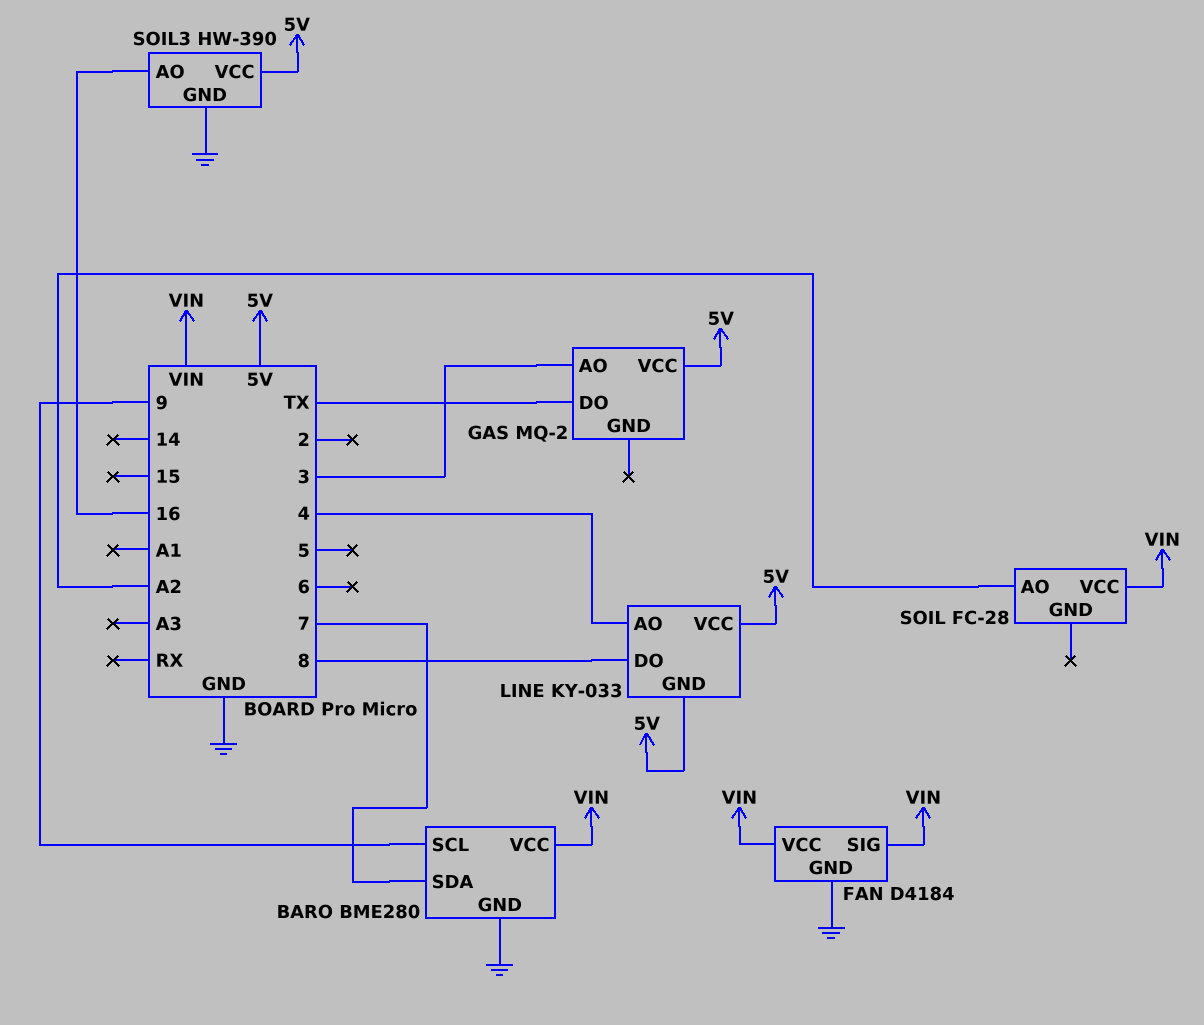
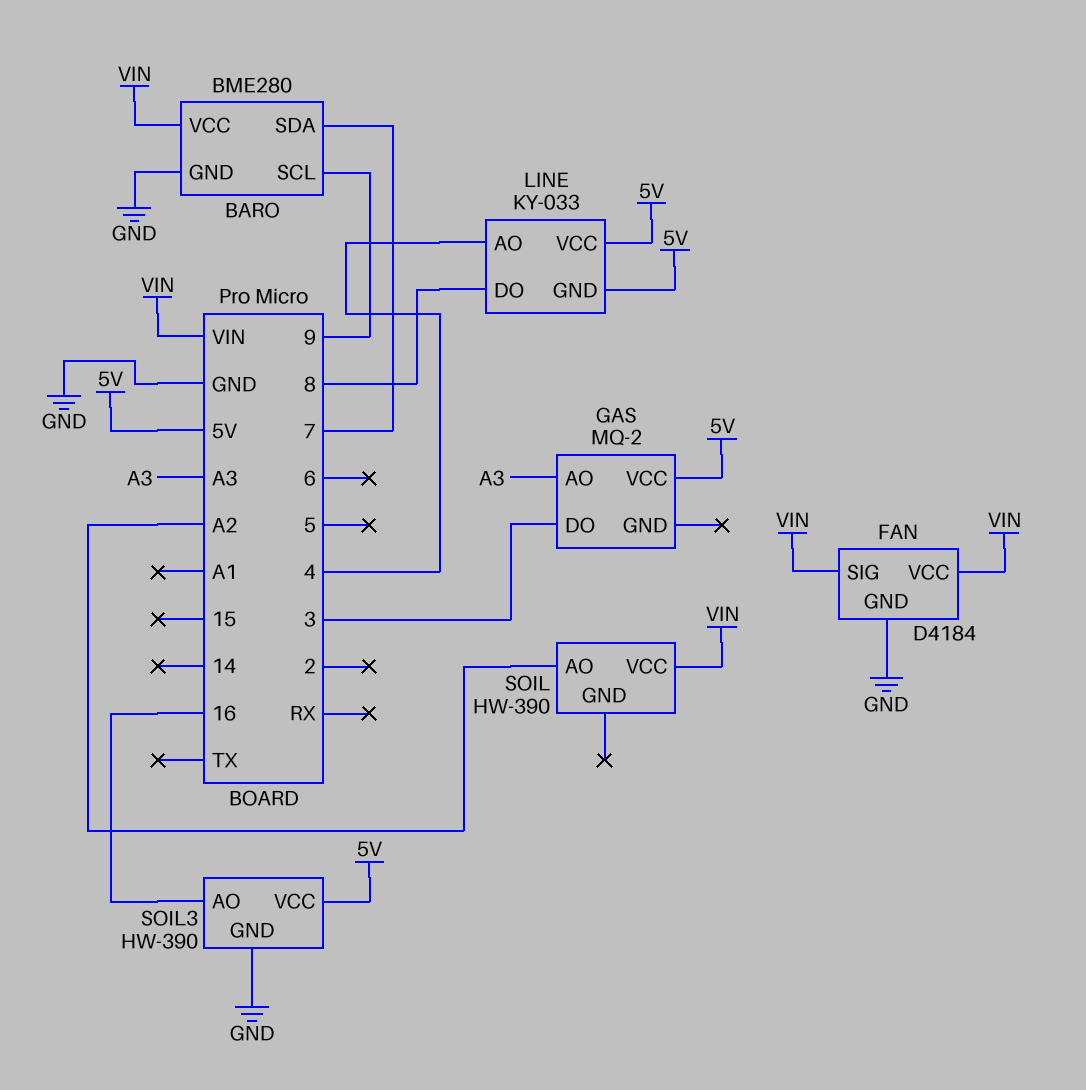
GAS pin AO: 3 -> A3
GAS pin DO: TX -> 3
SOIL: FC-28 -> HW-390

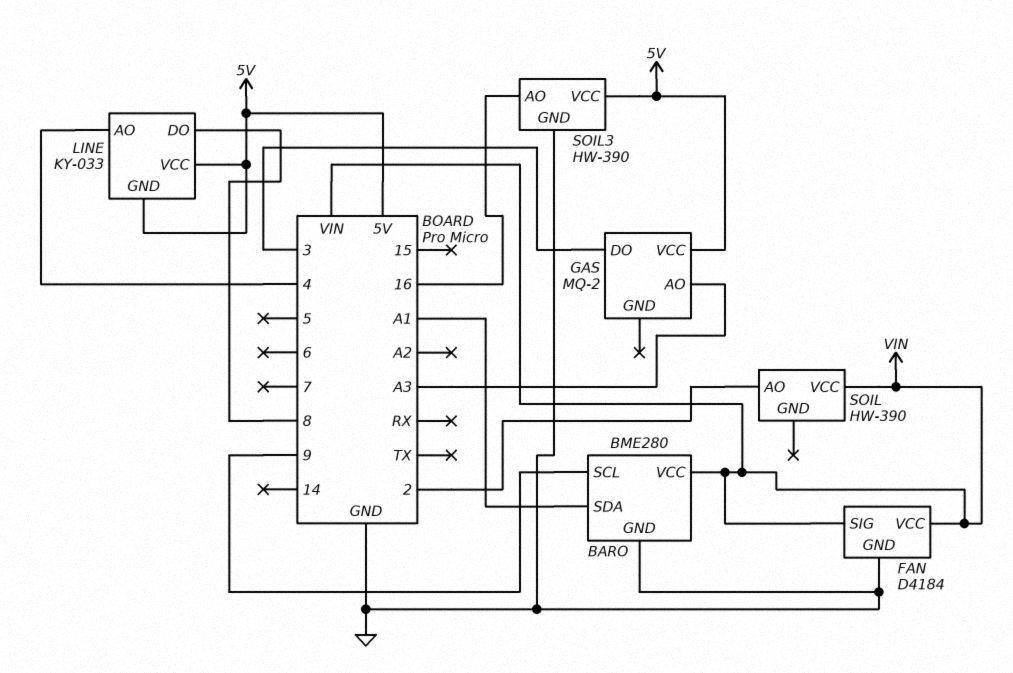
BARO pin SDA: 7 -> A1
SOIL pin AO: A2 -> 2

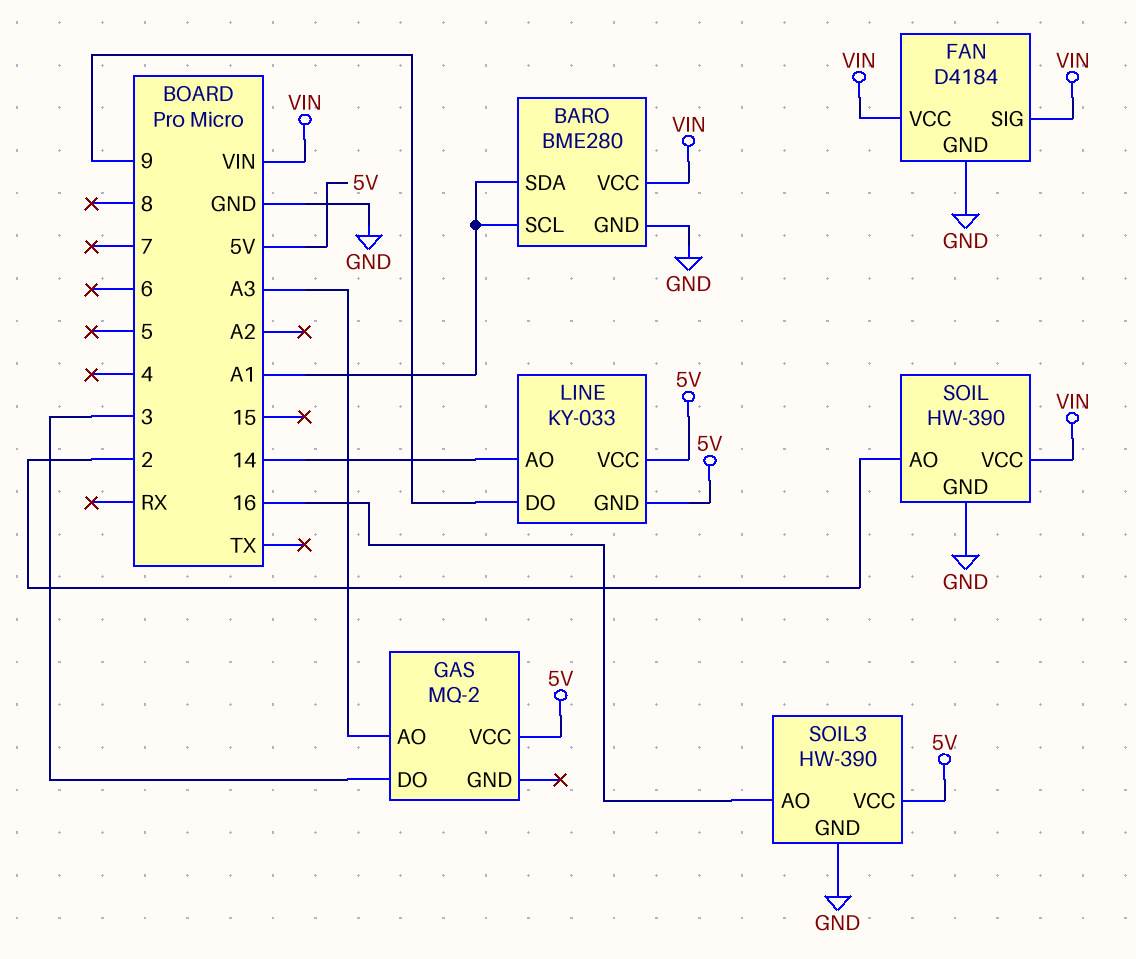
BARO pin SCL: 9 -> A1
LINE pin AO: 4 -> 14
LINE pin DO: 8 -> 9
SOIL pin GND: none -> GND

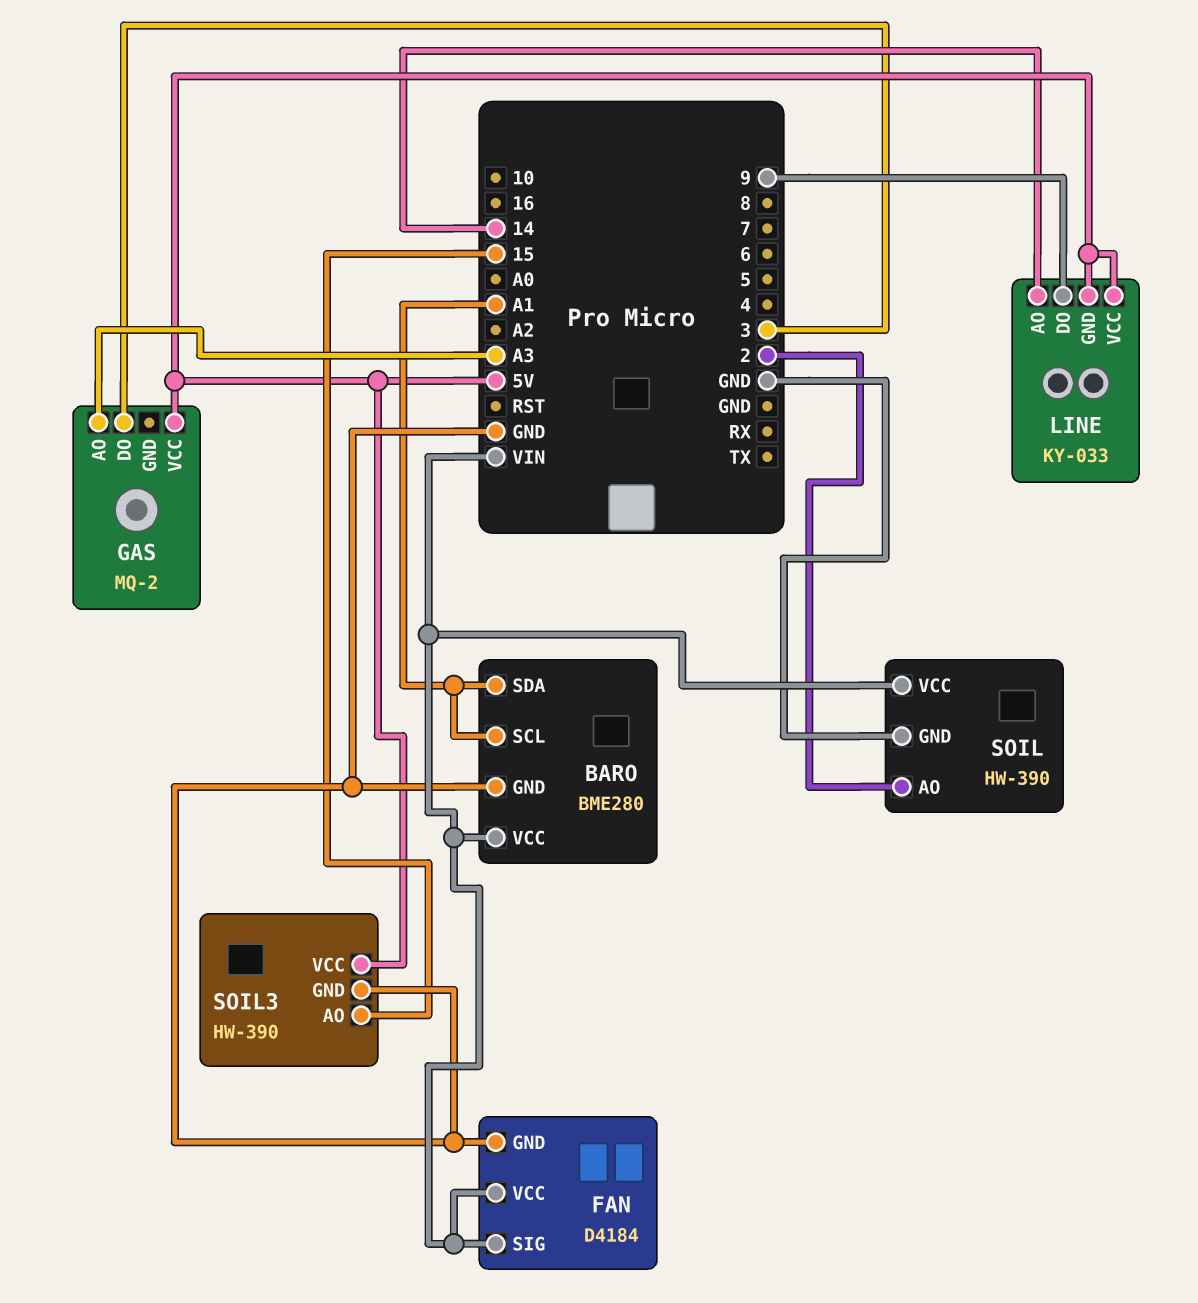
SOIL3 pin AO: 16 -> 15

